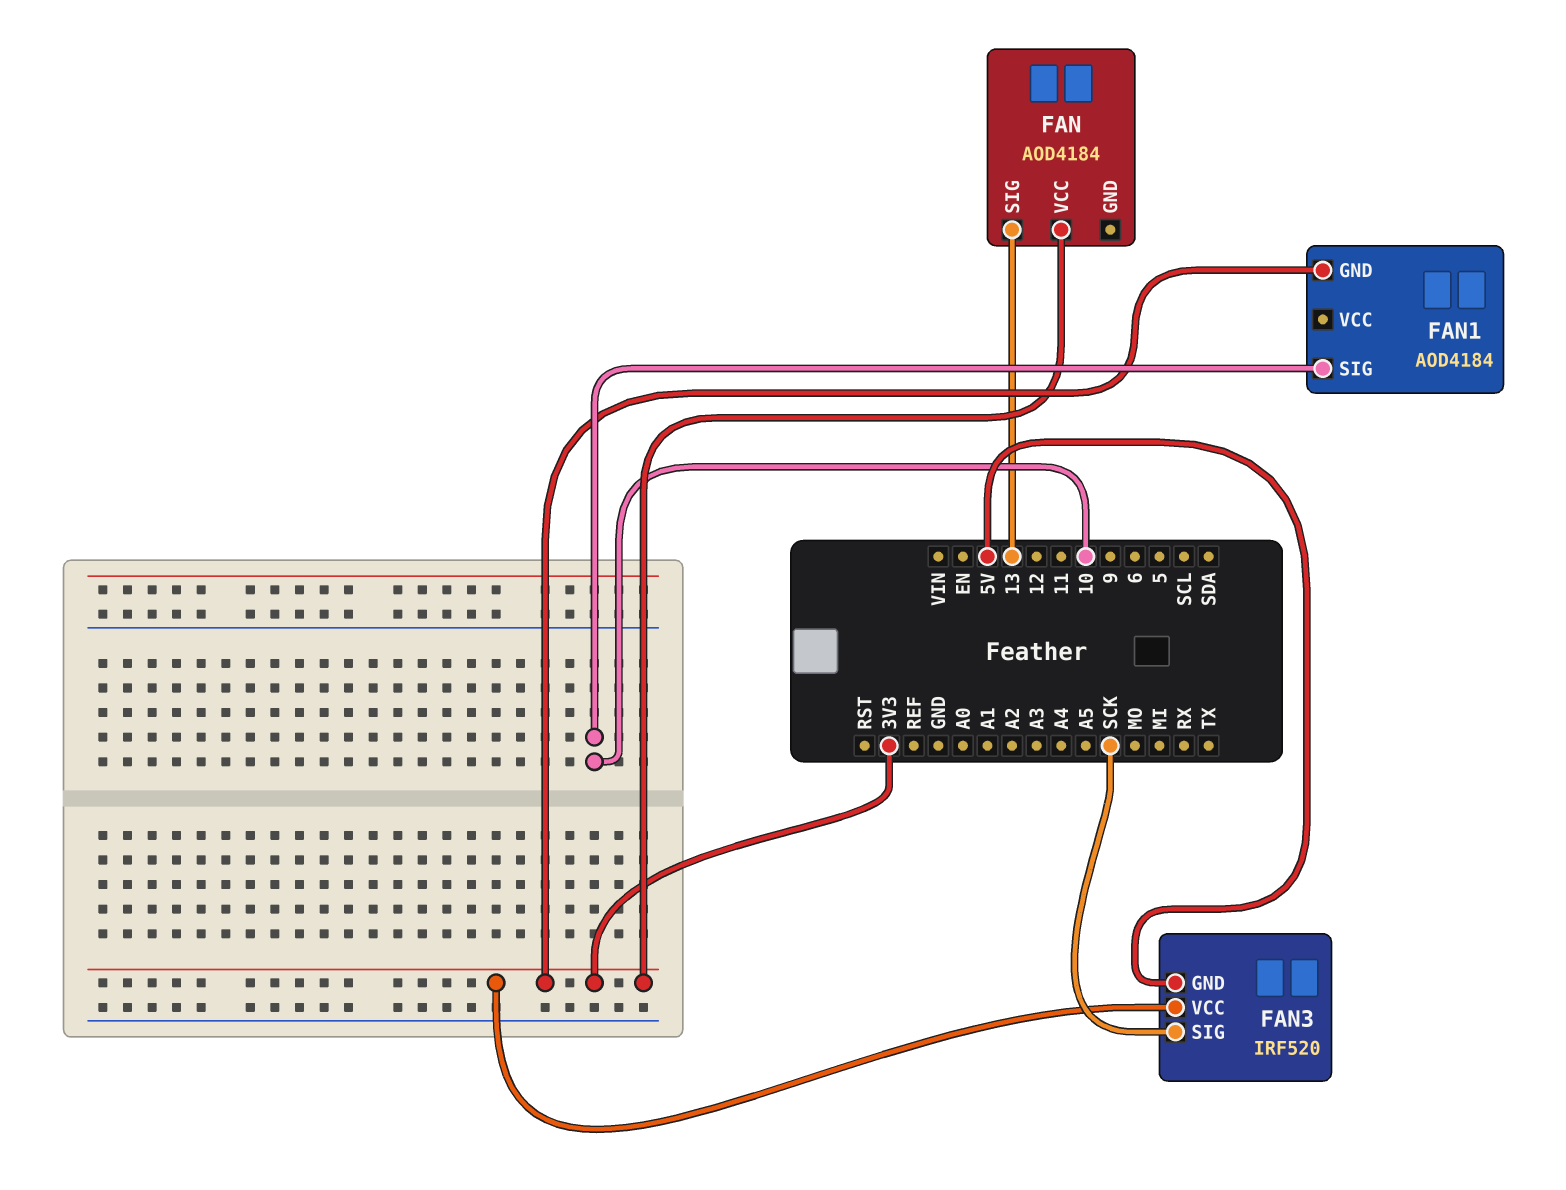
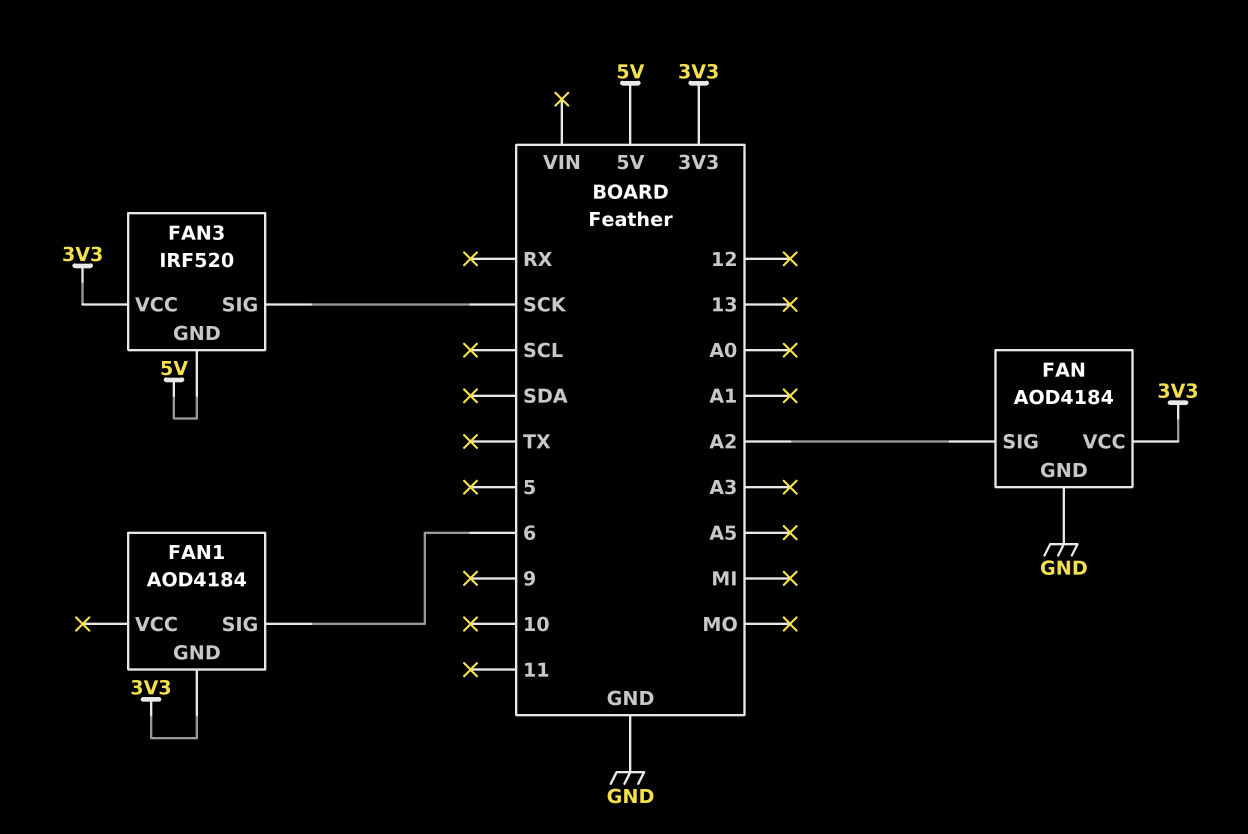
FAN pin GND: none -> GND
FAN pin SIG: 13 -> A2
FAN1 pin SIG: 10 -> 6

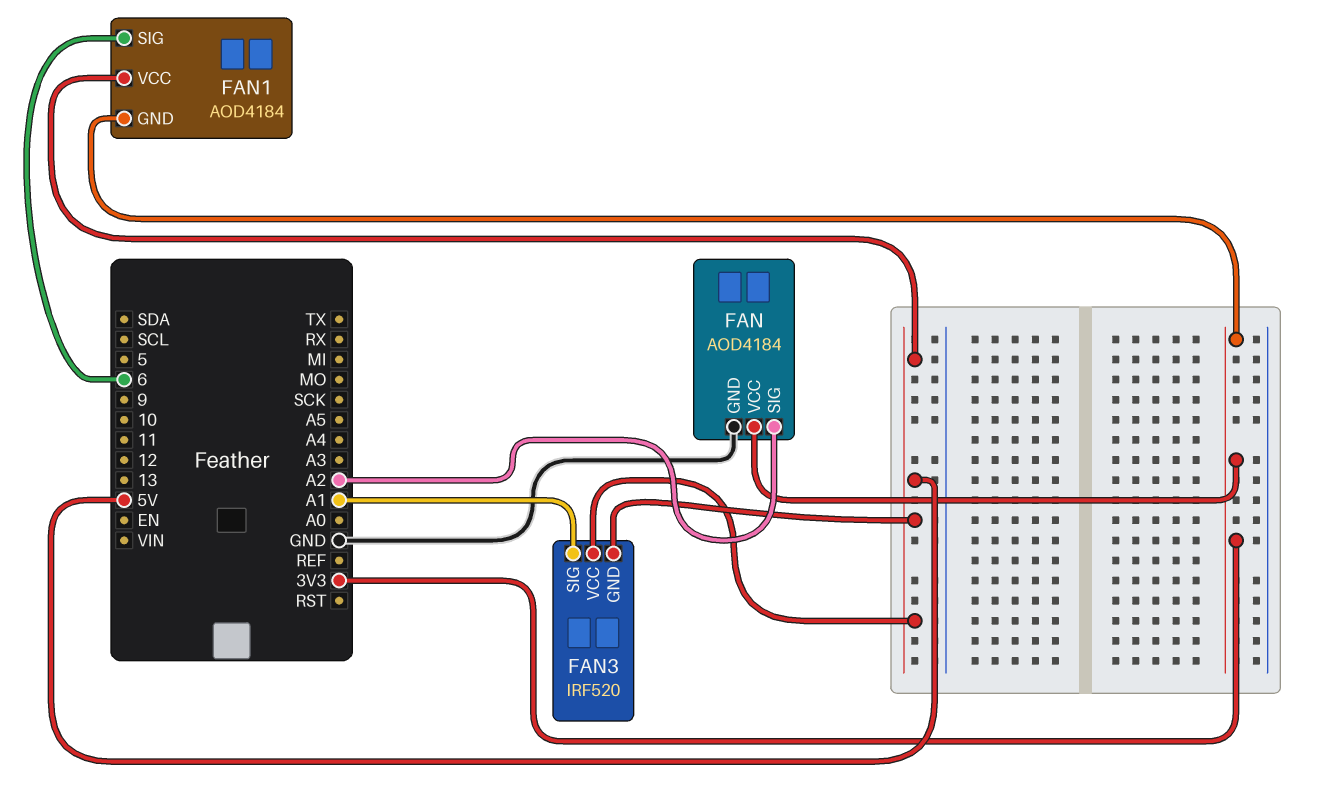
FAN1 pin VCC: none -> 5V
FAN3 pin SIG: SCK -> A1
FAN3 pin VCC: 3V3 -> 5V

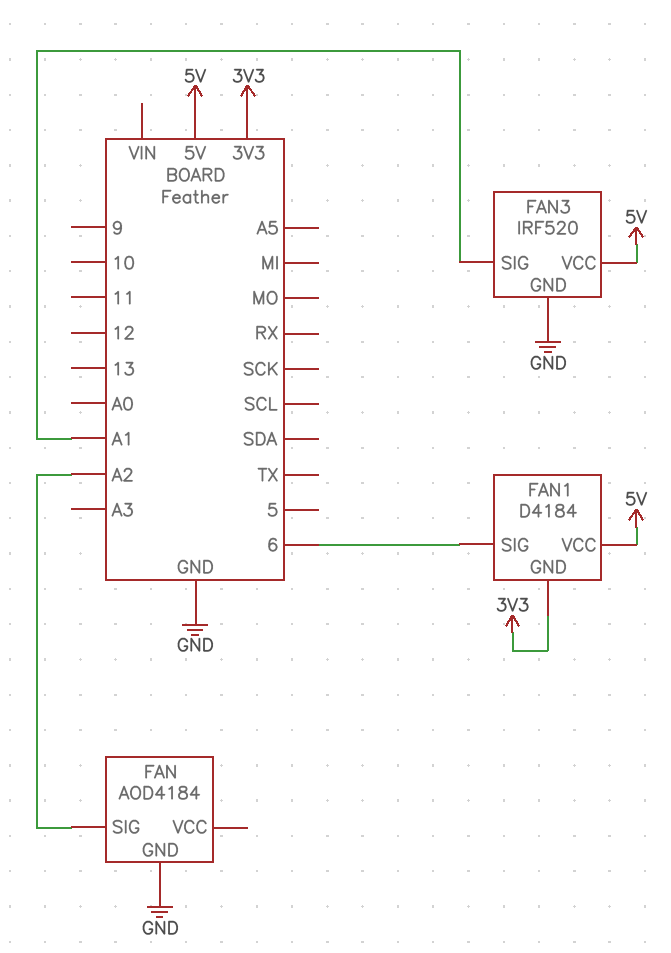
FAN pin VCC: 3V3 -> none
FAN1: AOD4184 -> D4184
FAN3 pin GND: 5V -> GND

